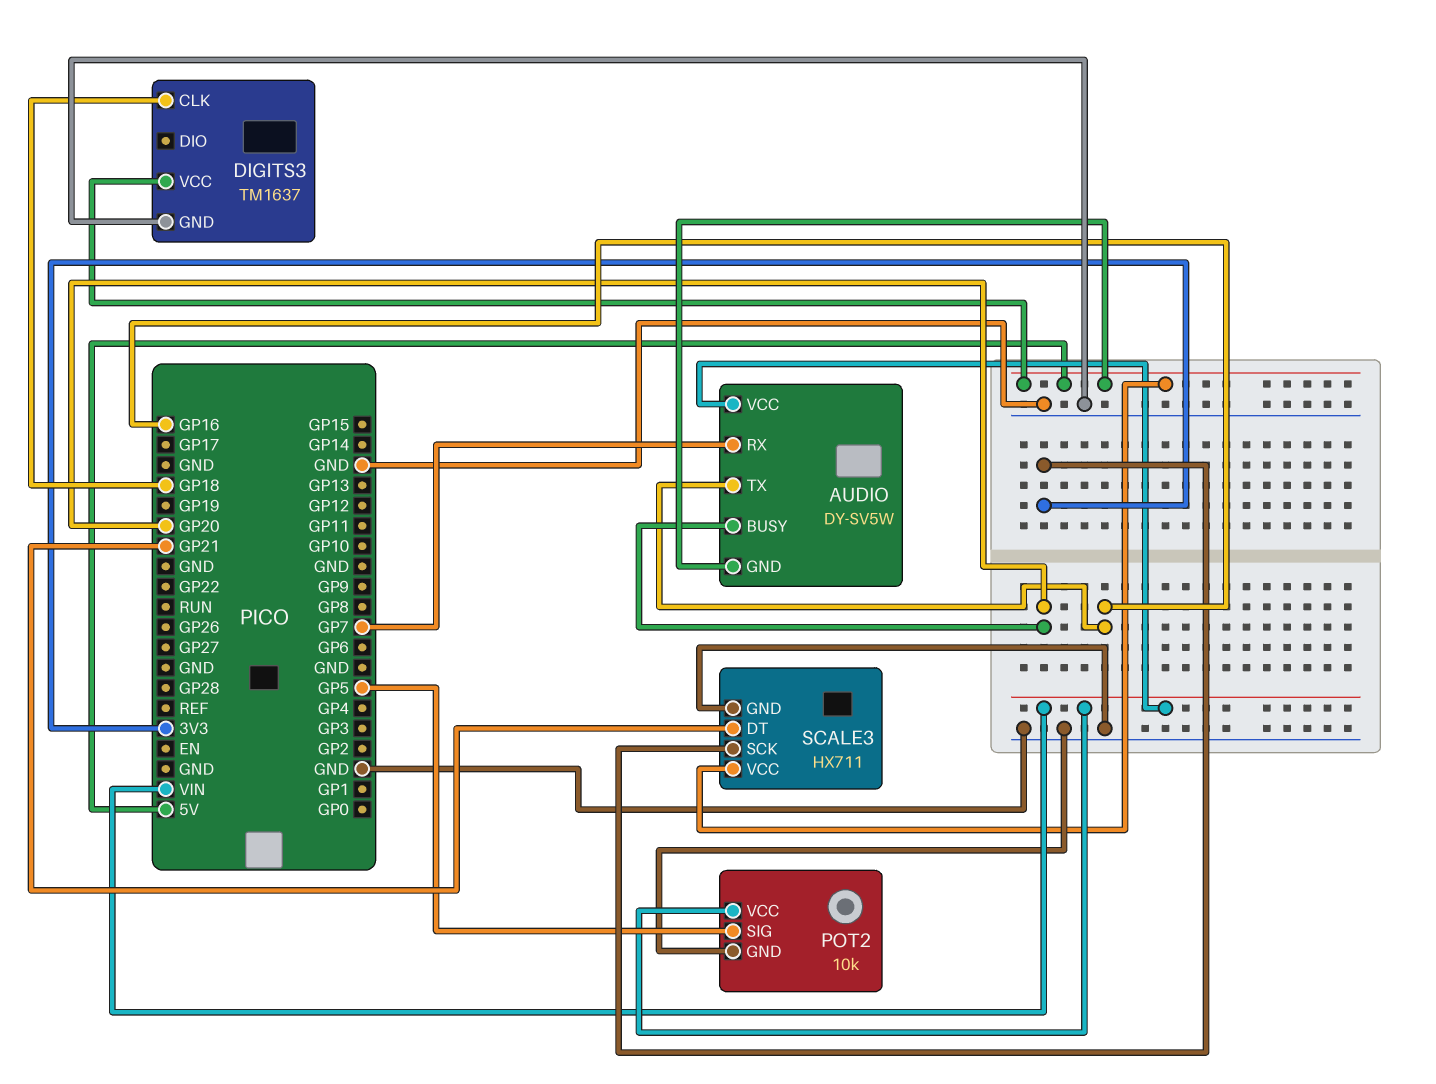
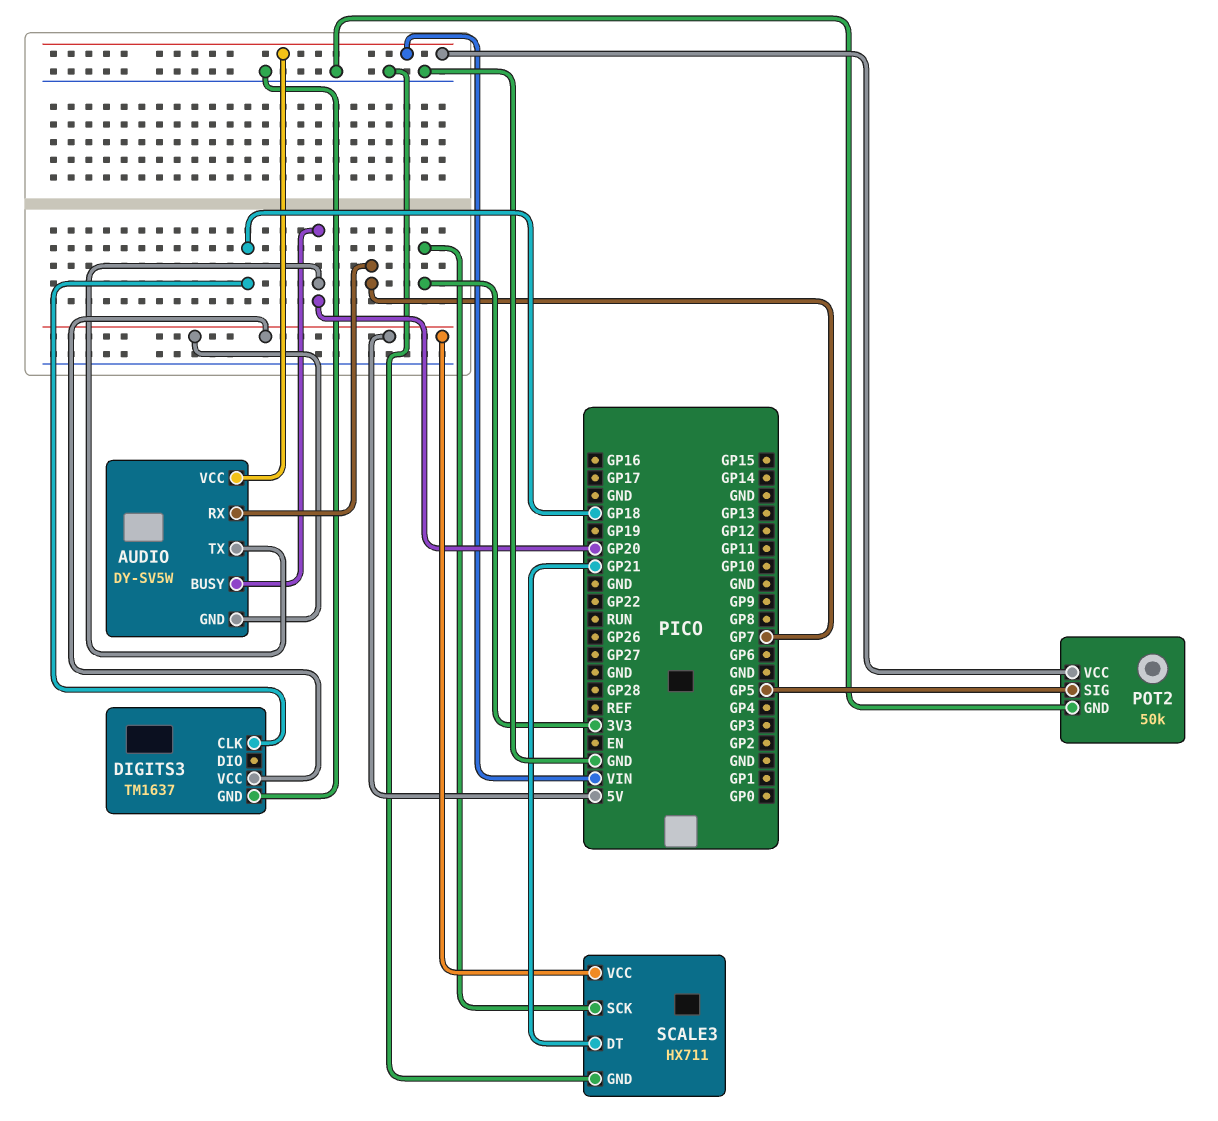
AUDIO pin TX: GP16 -> GP20
POT2: 10k -> 50k

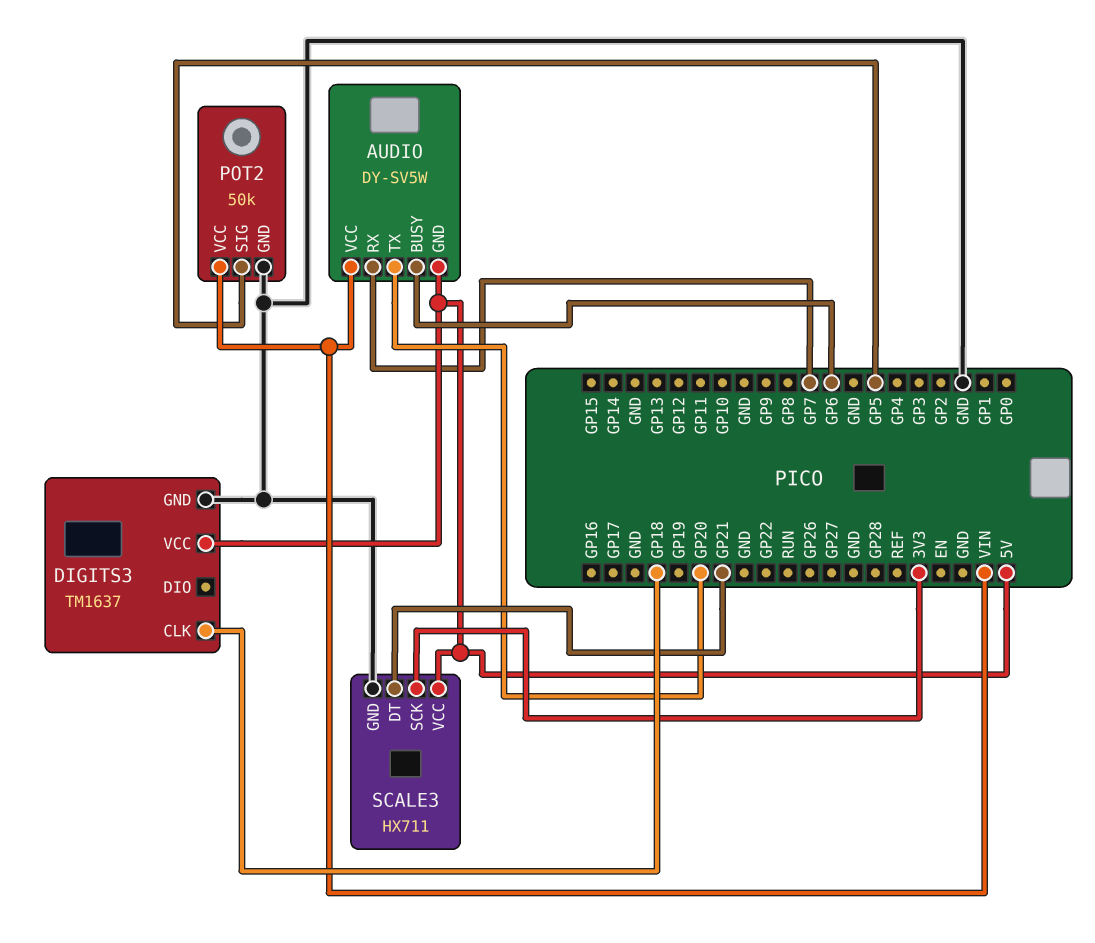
AUDIO pin BUSY: GP20 -> GP6

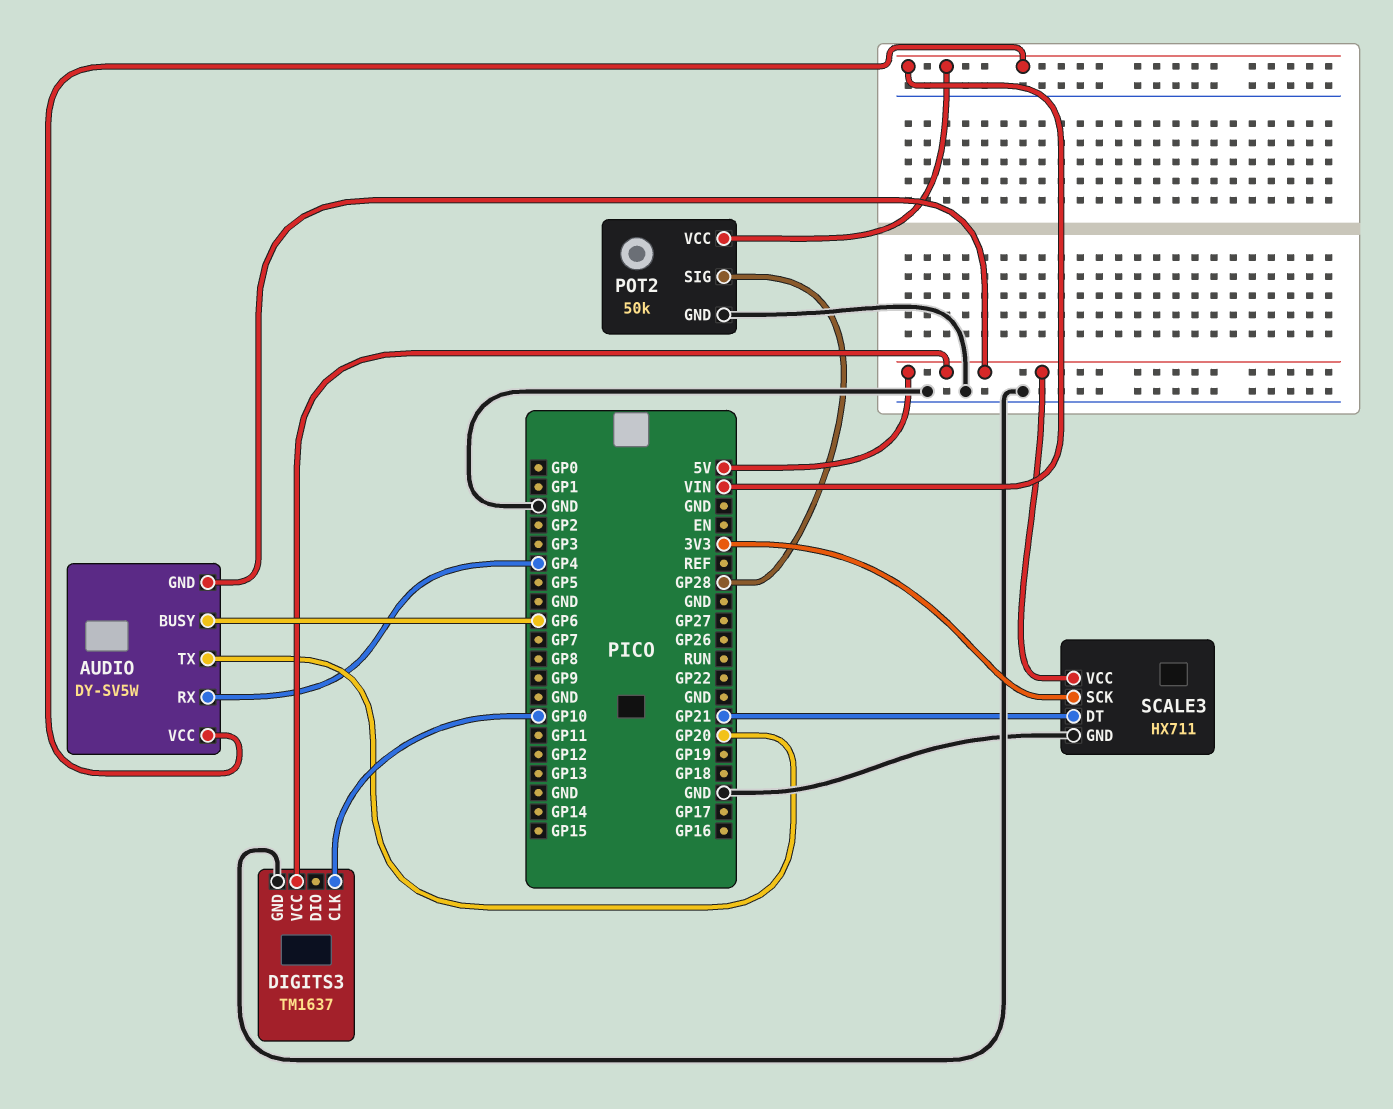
AUDIO pin RX: GP7 -> GP4
DIGITS3 pin CLK: GP18 -> GP10
POT2 pin SIG: GP5 -> GP28

